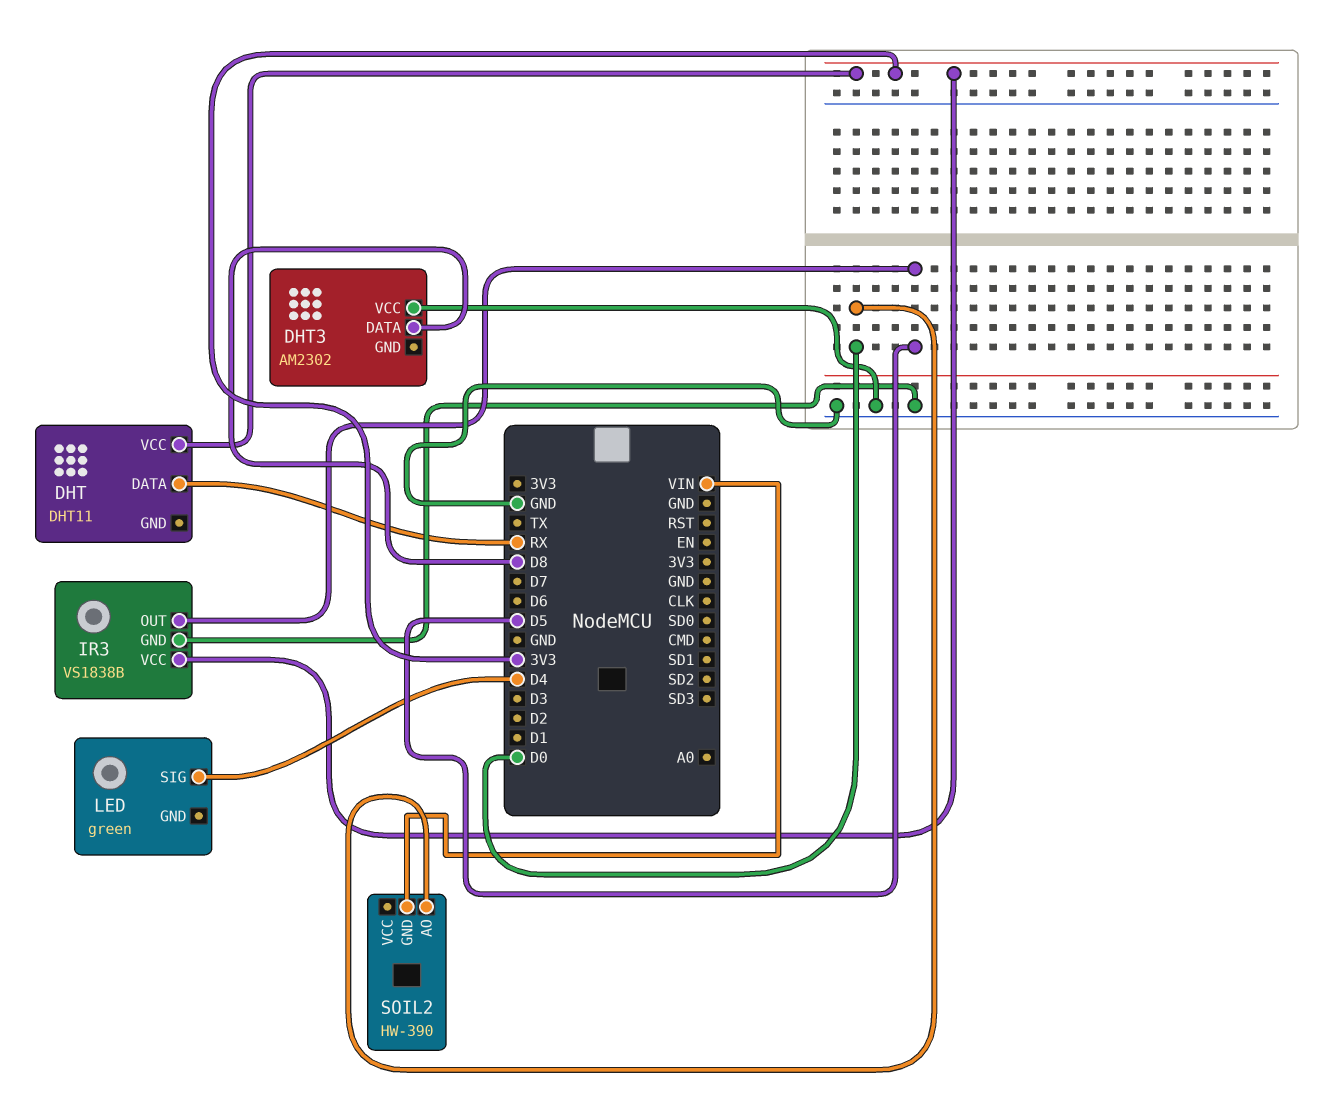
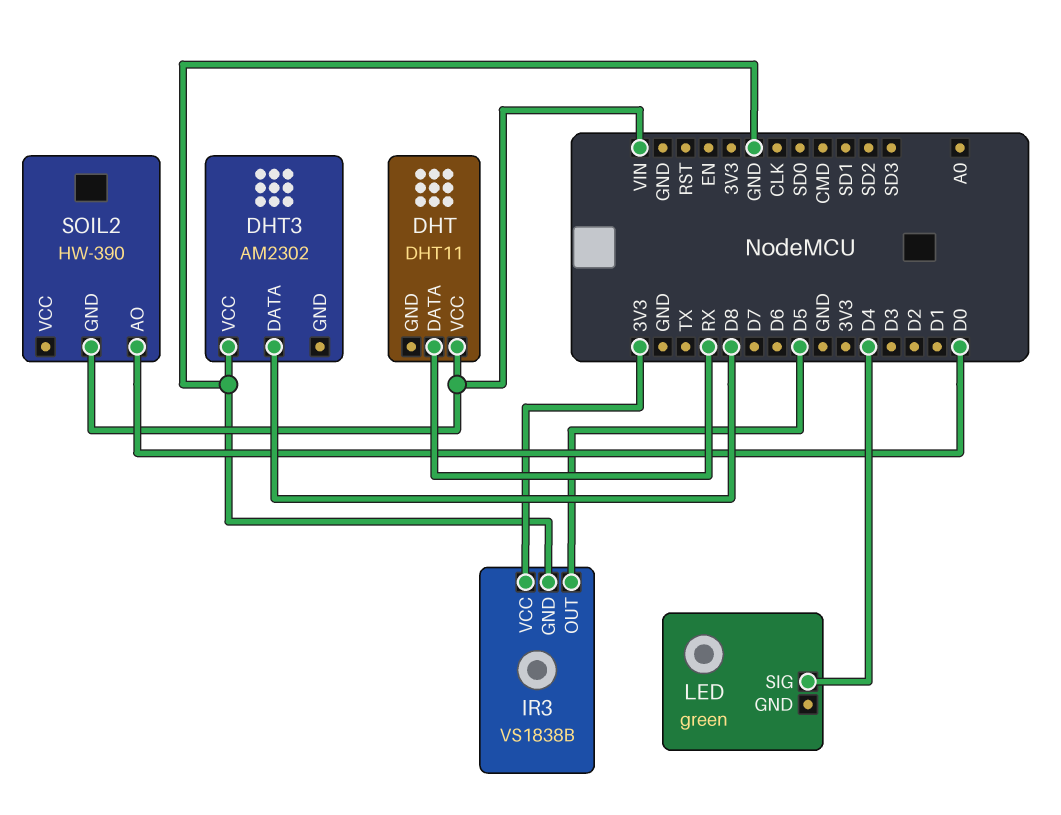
DHT pin VCC: 3V3 -> VIN

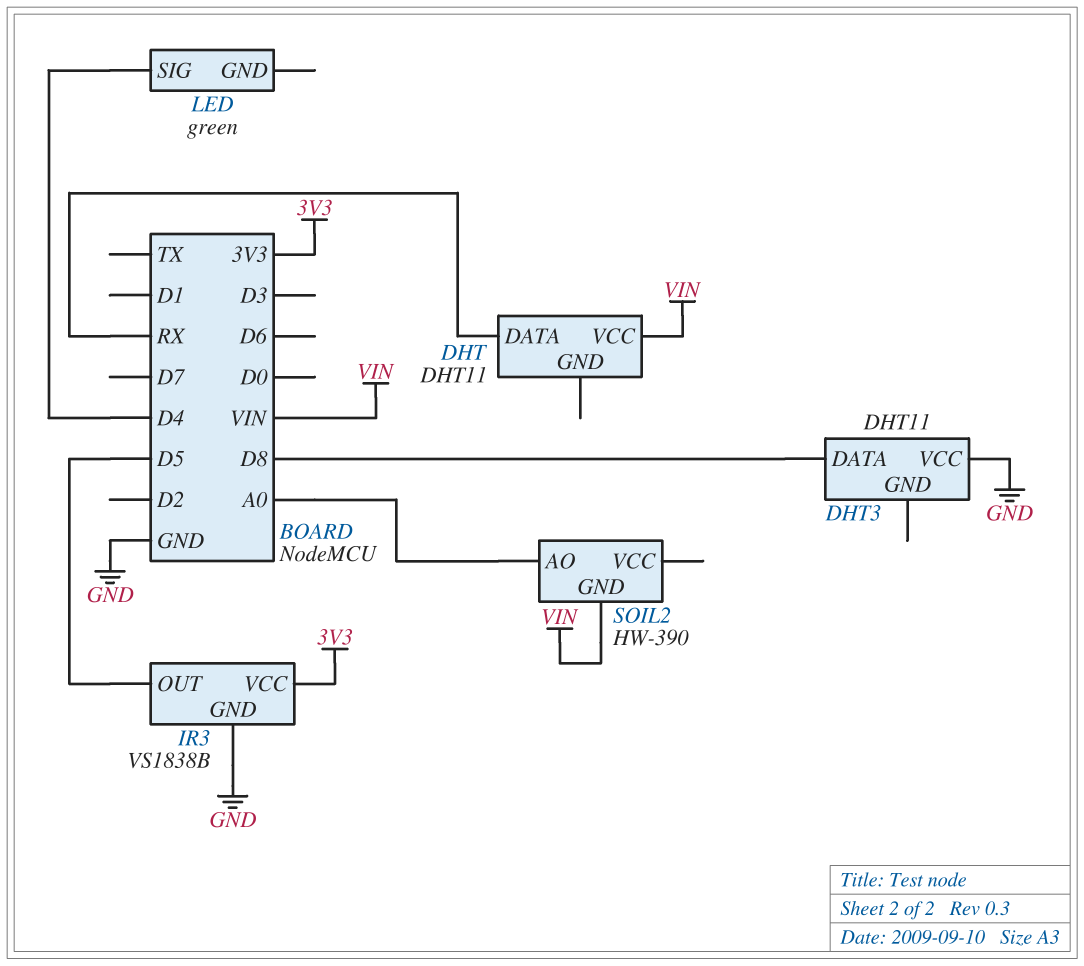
DHT3: AM2302 -> DHT11
SOIL2 pin AO: D0 -> A0

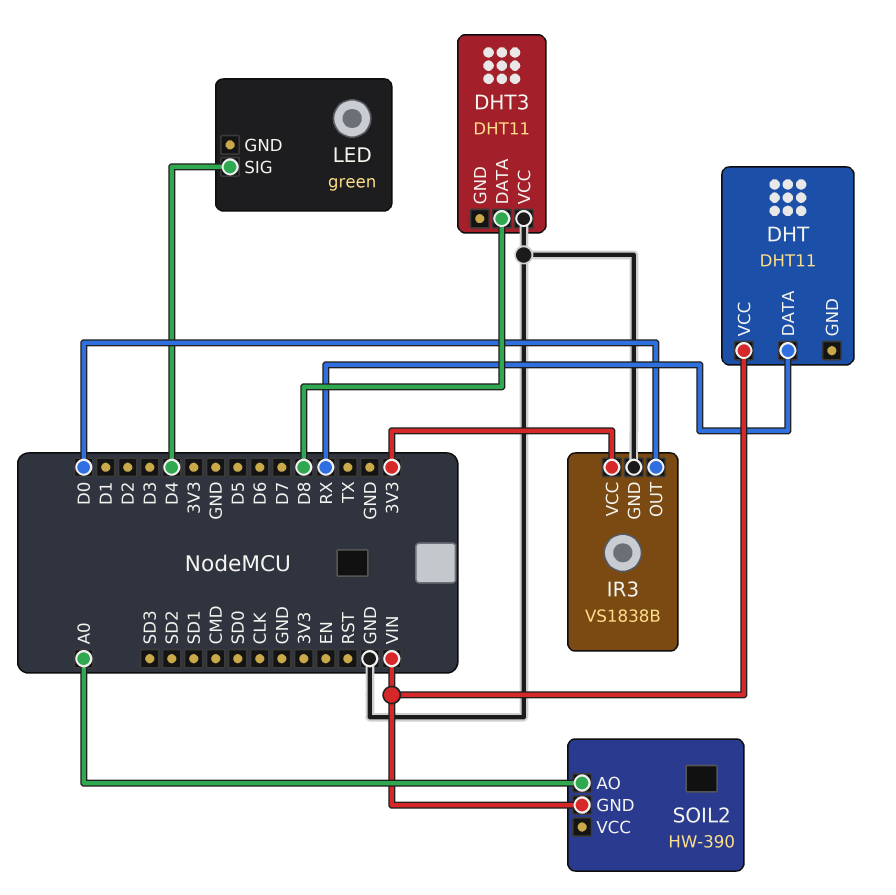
IR3 pin OUT: D5 -> D0

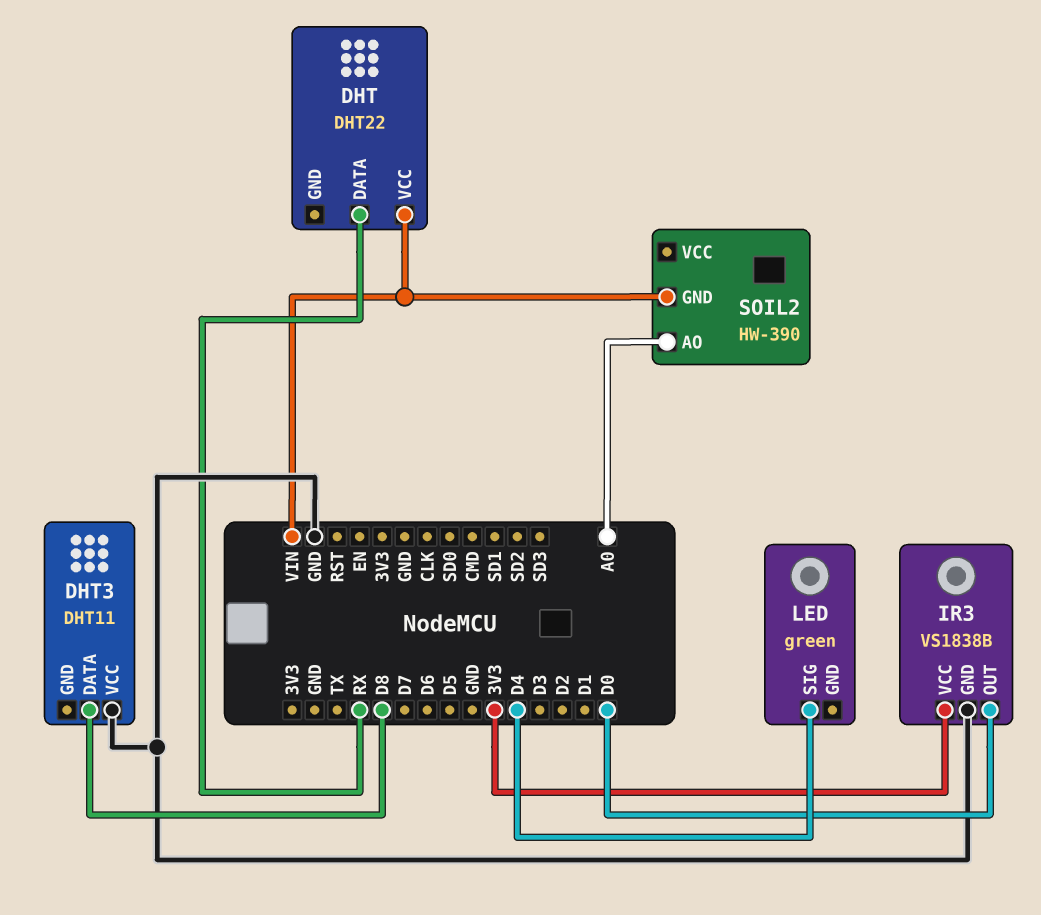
DHT: DHT11 -> DHT22

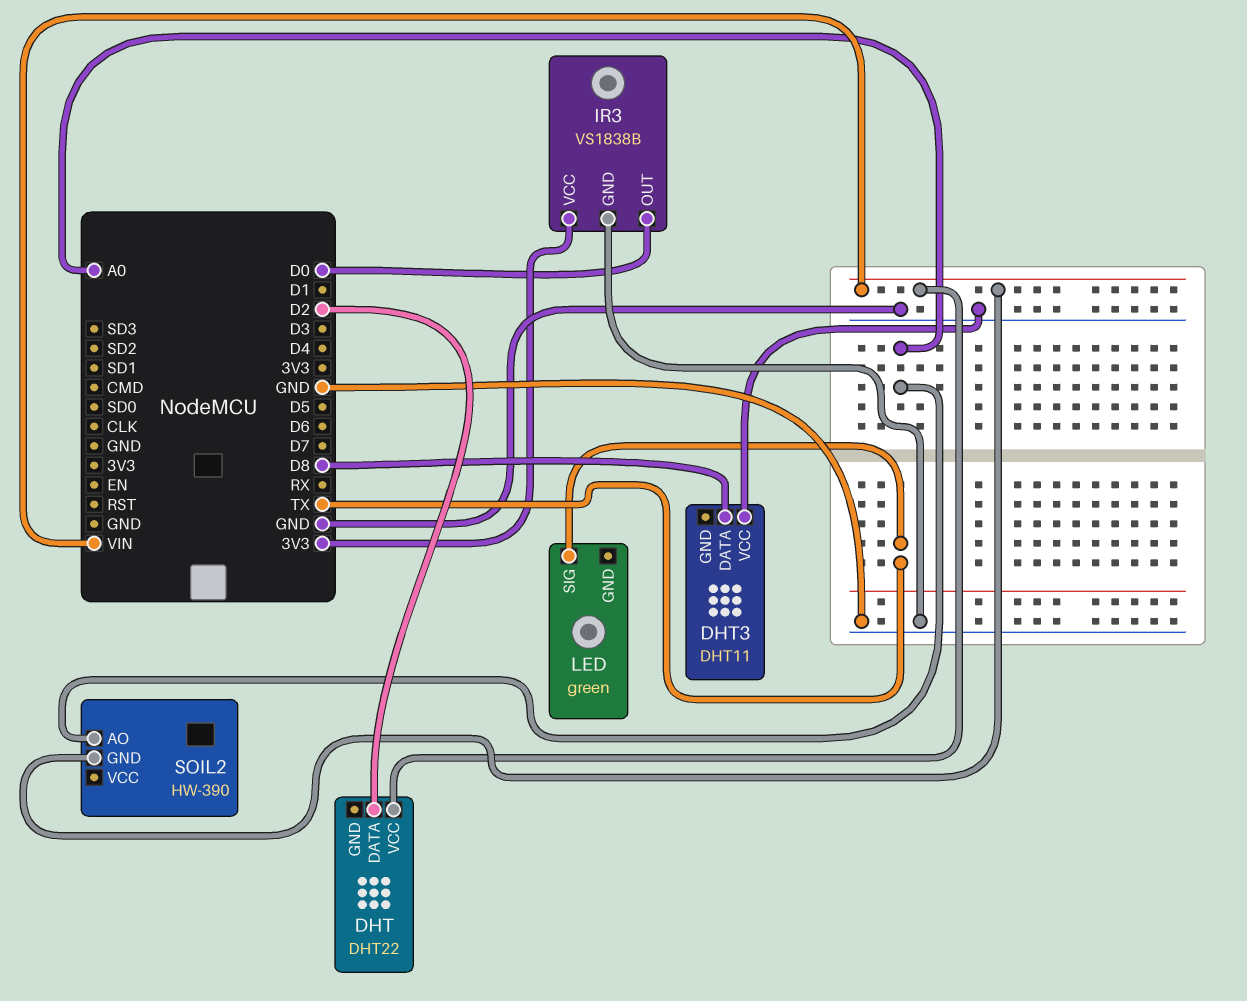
DHT pin DATA: RX -> D2
LED pin SIG: D4 -> TX

